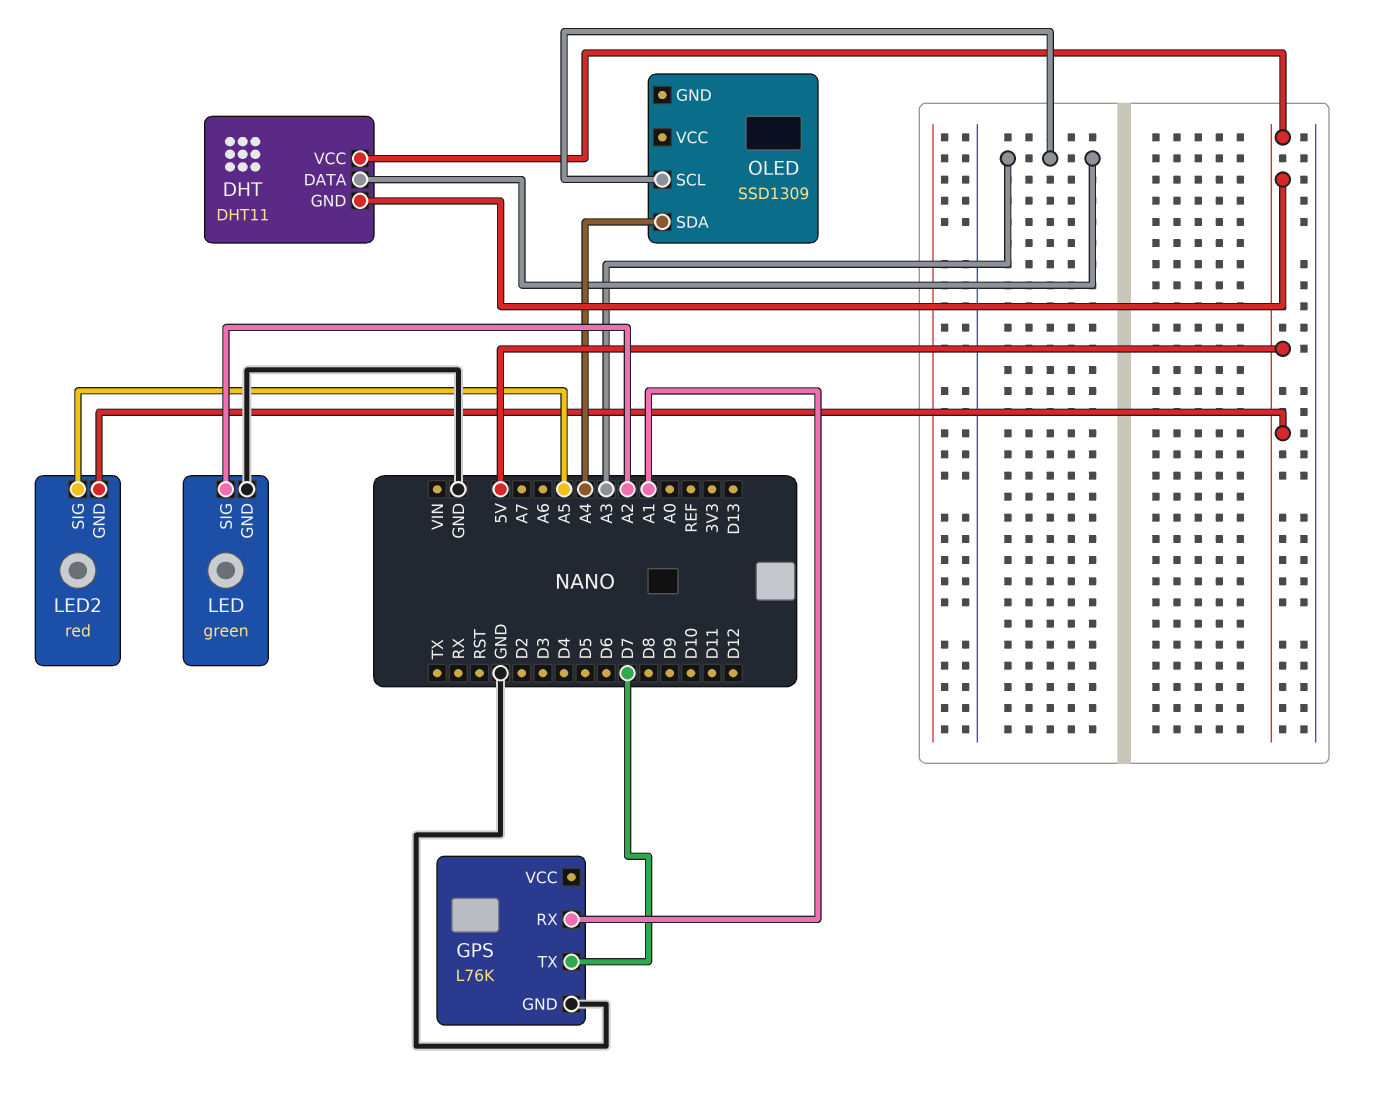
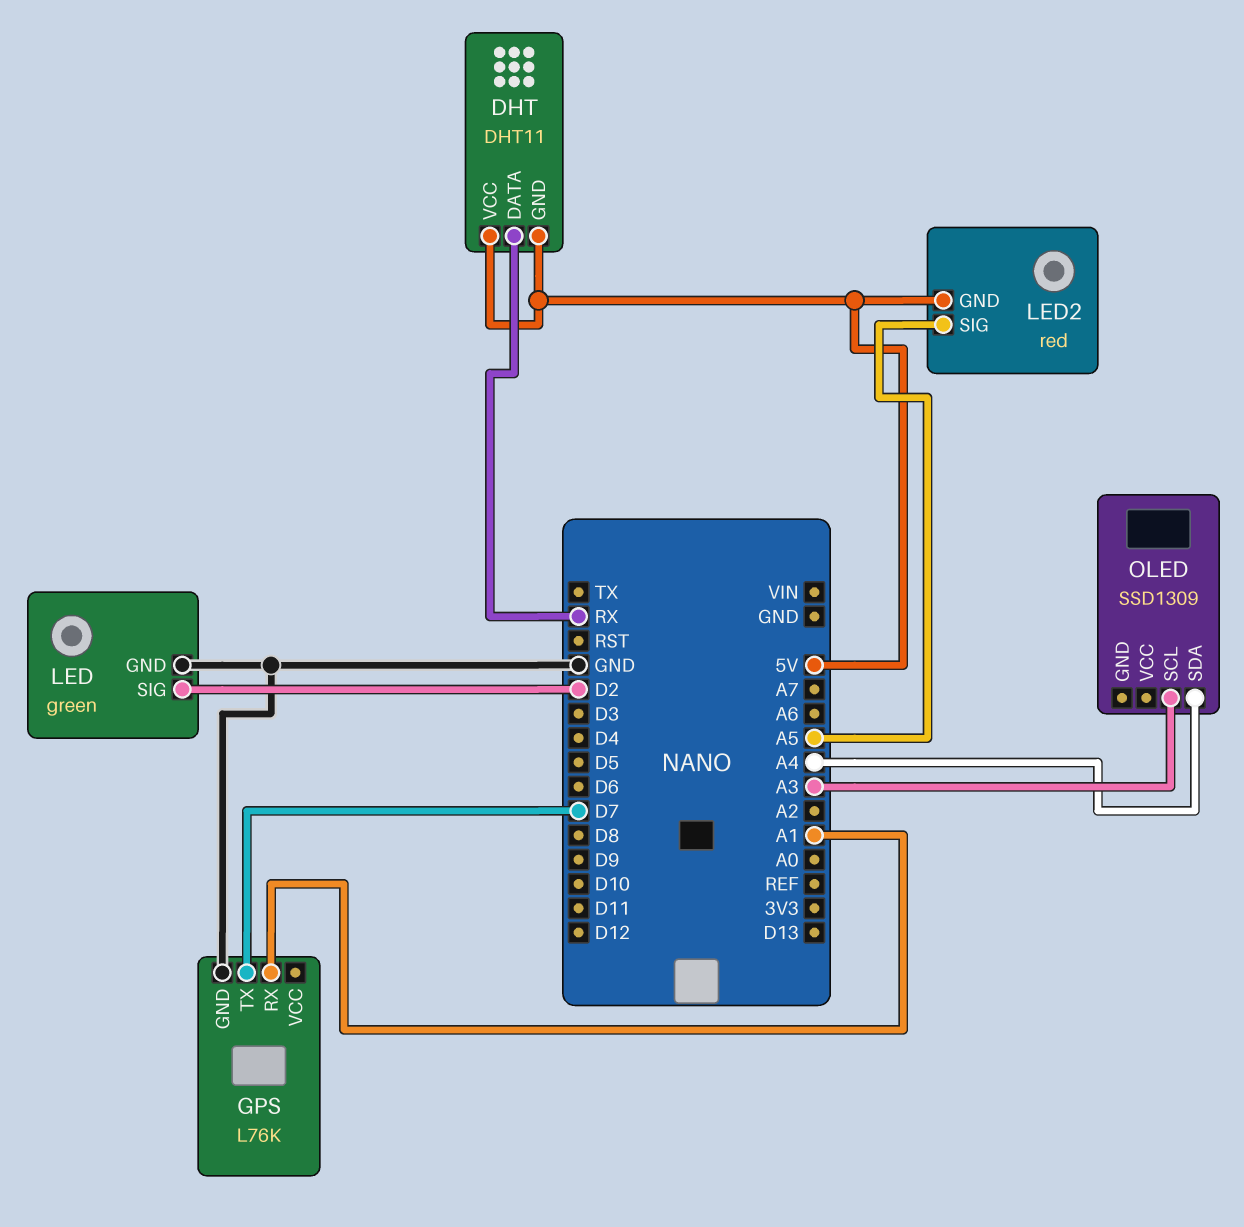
DHT pin DATA: A3 -> RX
LED pin SIG: A2 -> D2

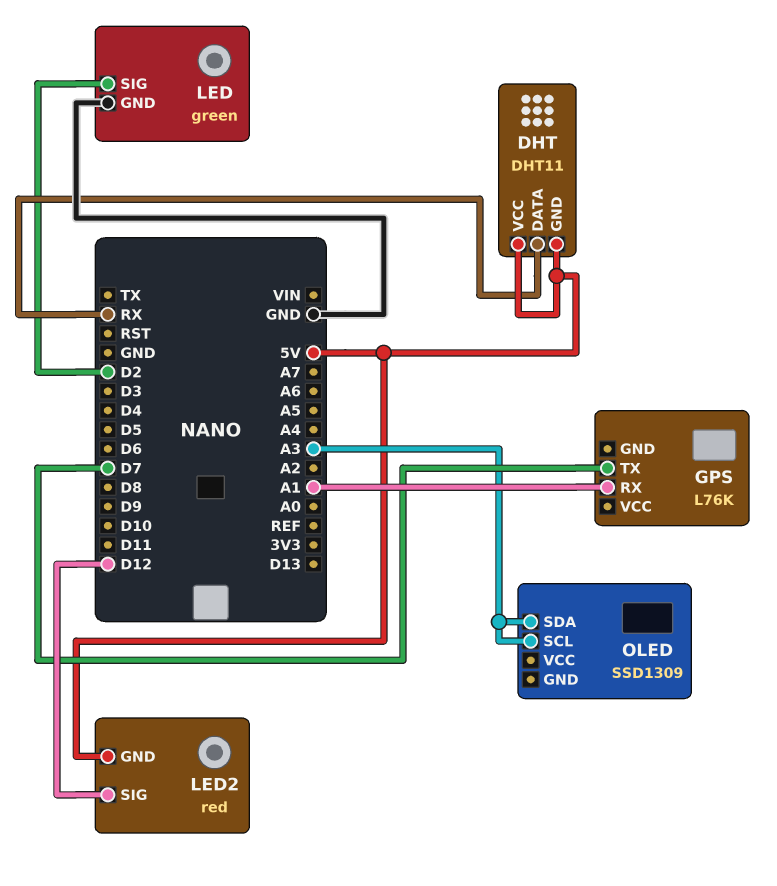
GPS pin GND: GND -> none
LED2 pin SIG: A5 -> D12
OLED pin SDA: A4 -> A3

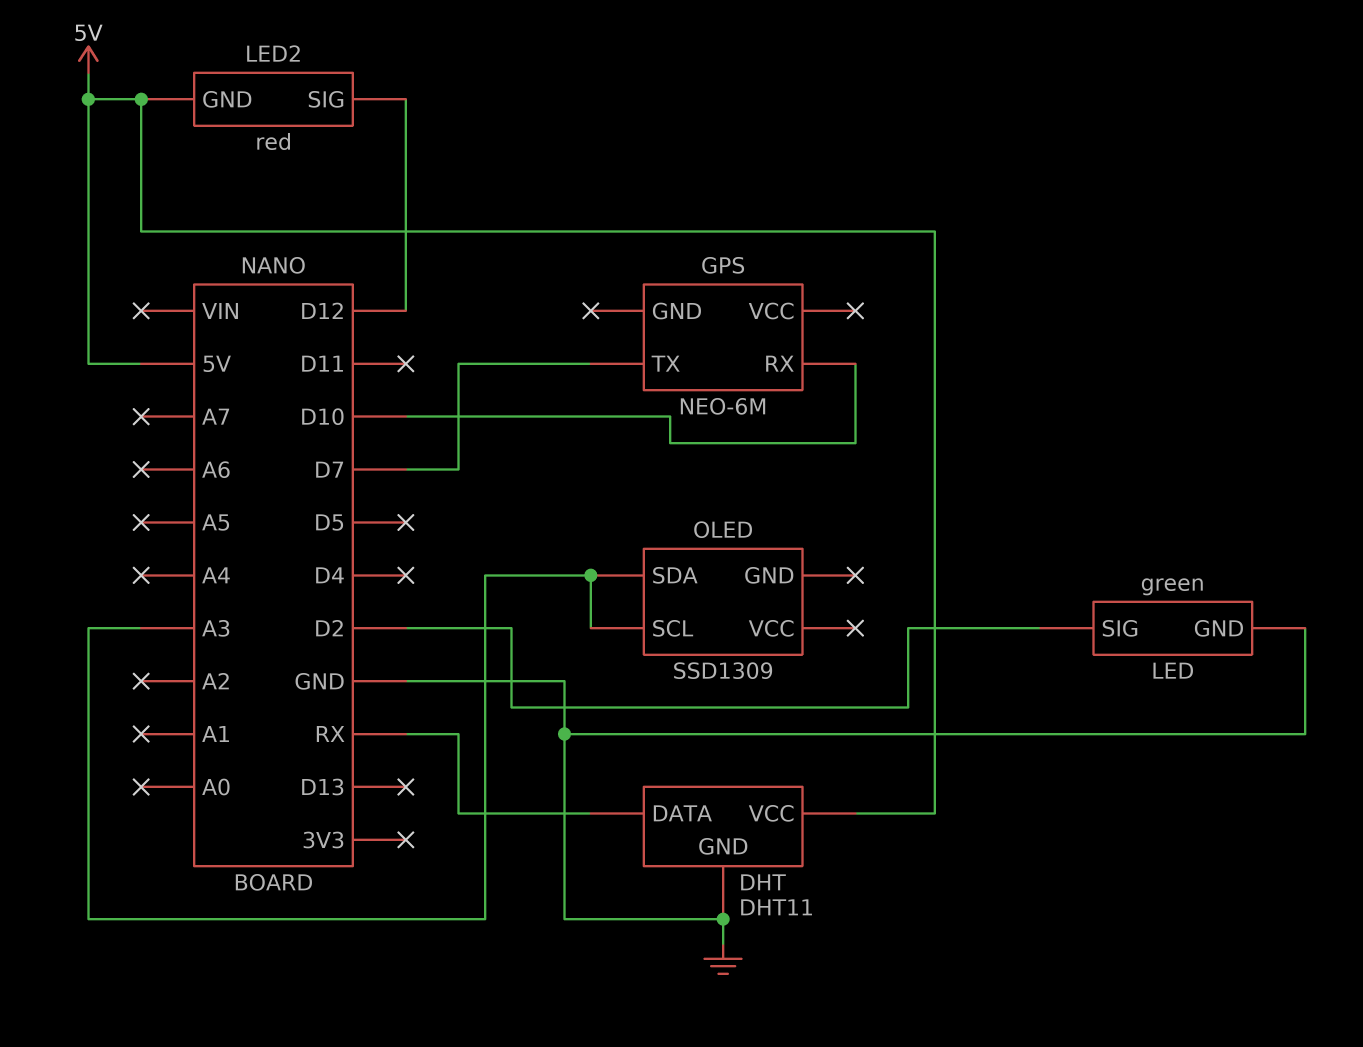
DHT pin GND: 5V -> GND
GPS: L76K -> NEO-6M
GPS pin RX: A1 -> D10

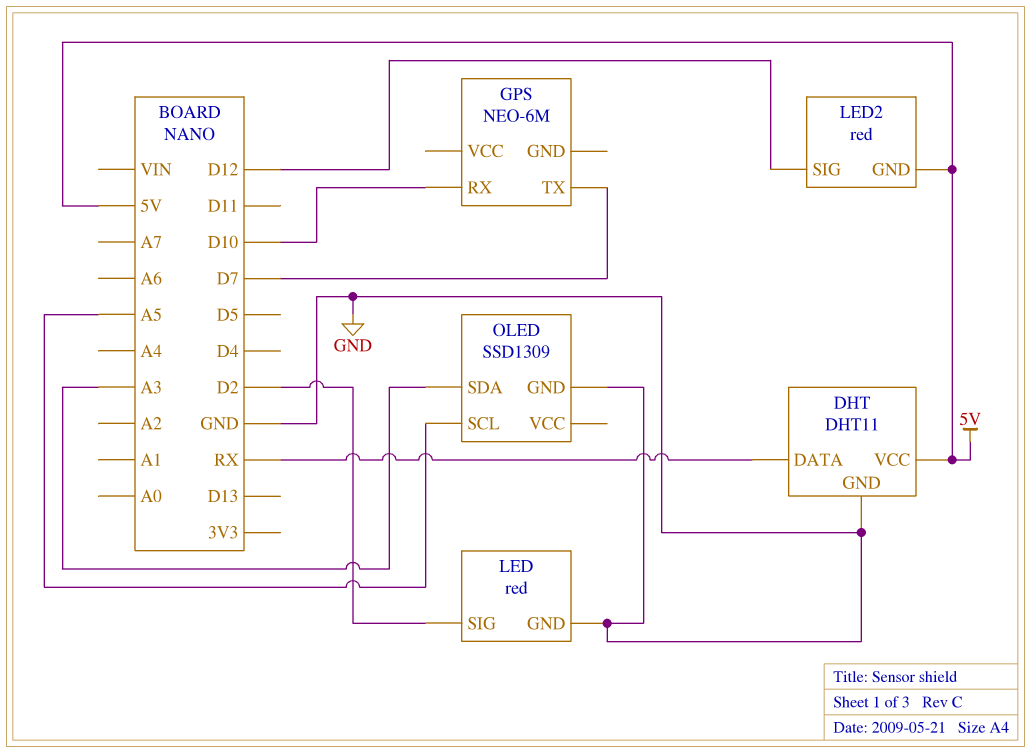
LED: green -> red
OLED pin GND: none -> GND
OLED pin SCL: A3 -> A5

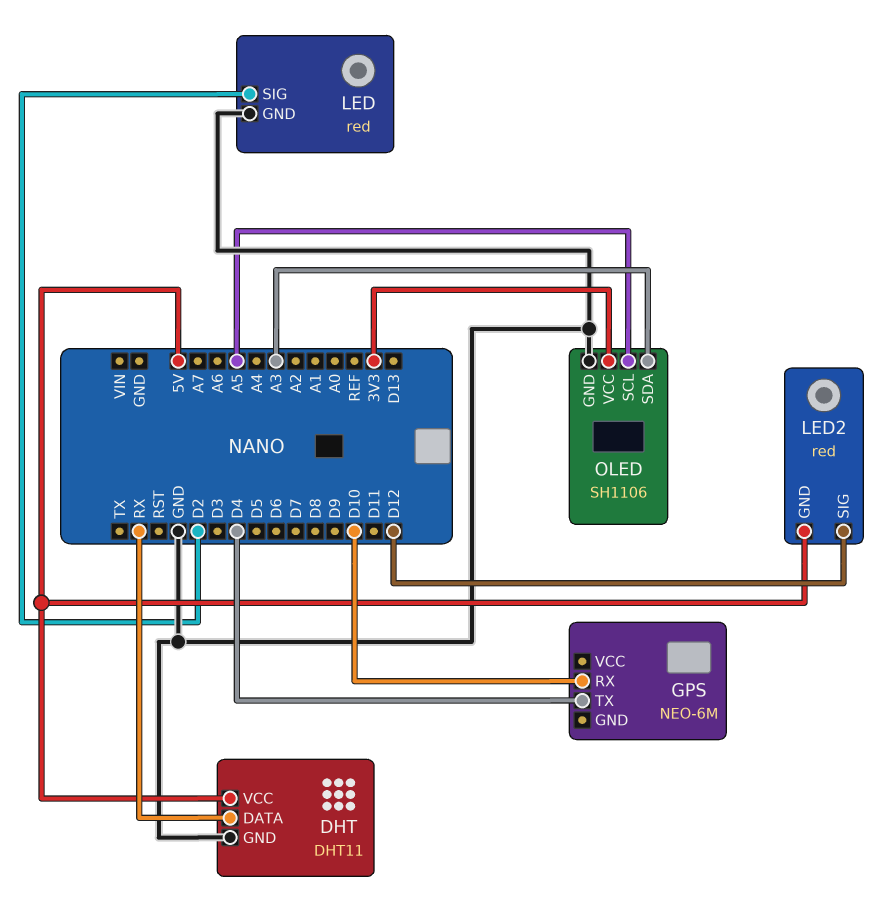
GPS pin TX: D7 -> D4
OLED: SSD1309 -> SH1106
OLED pin VCC: none -> 3V3

